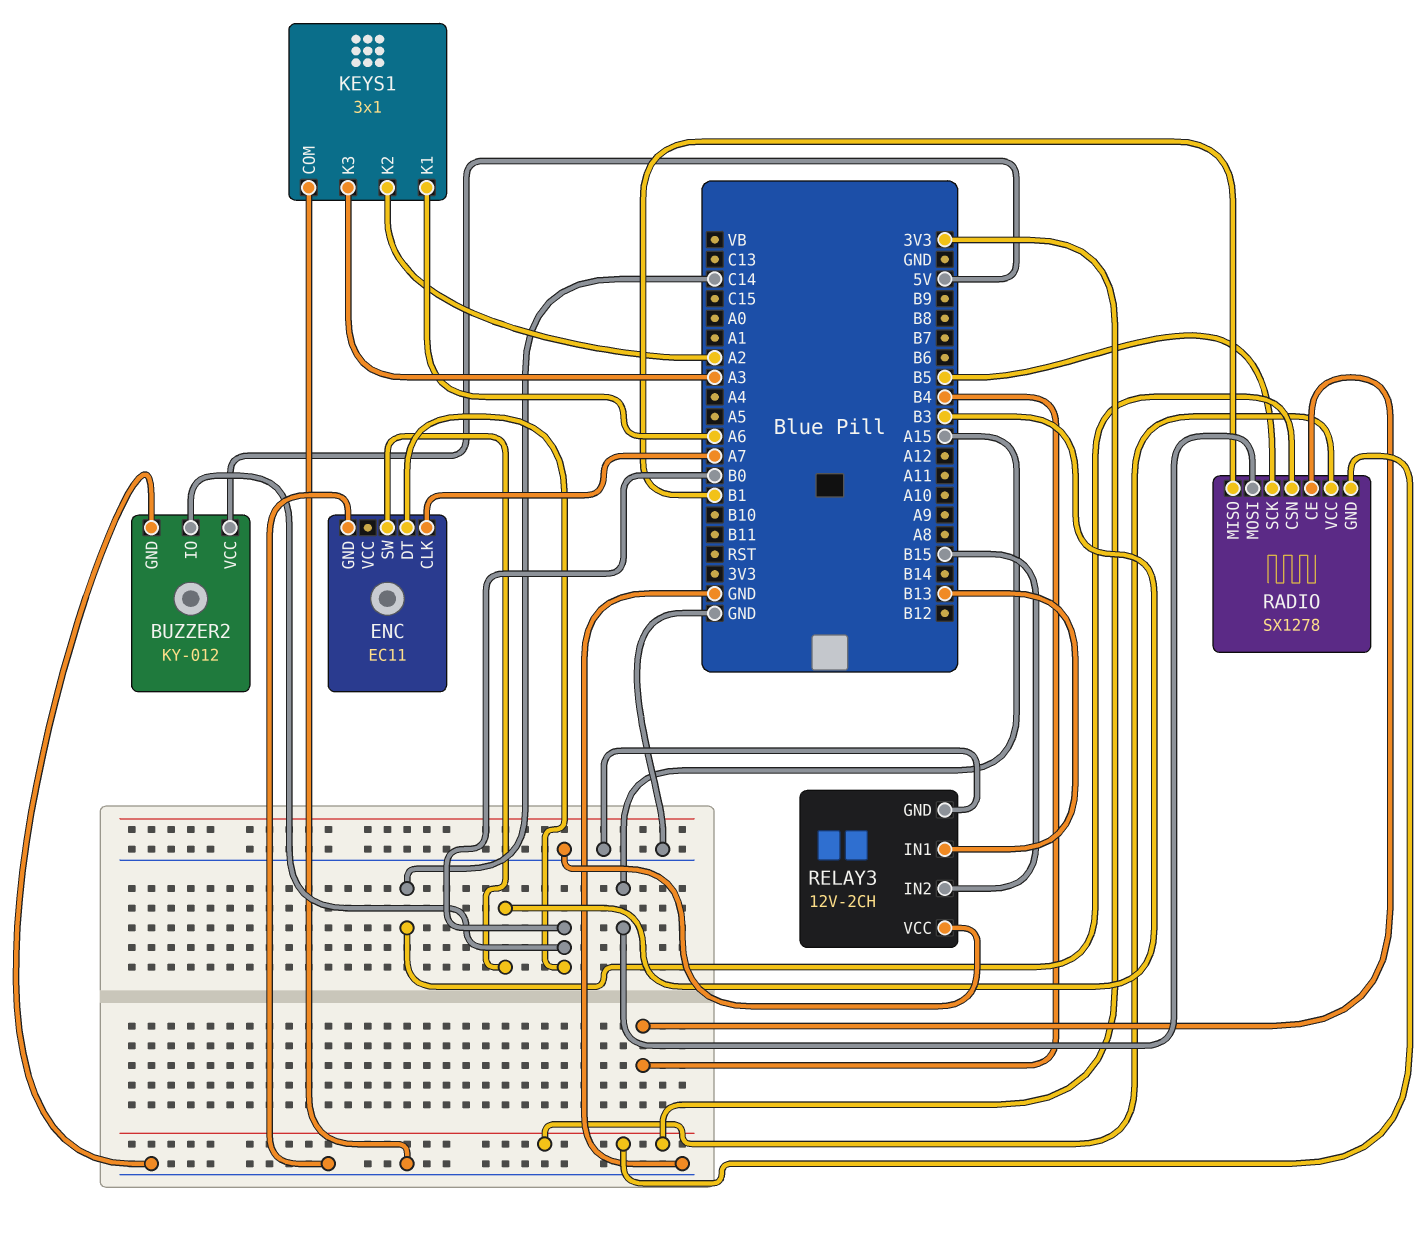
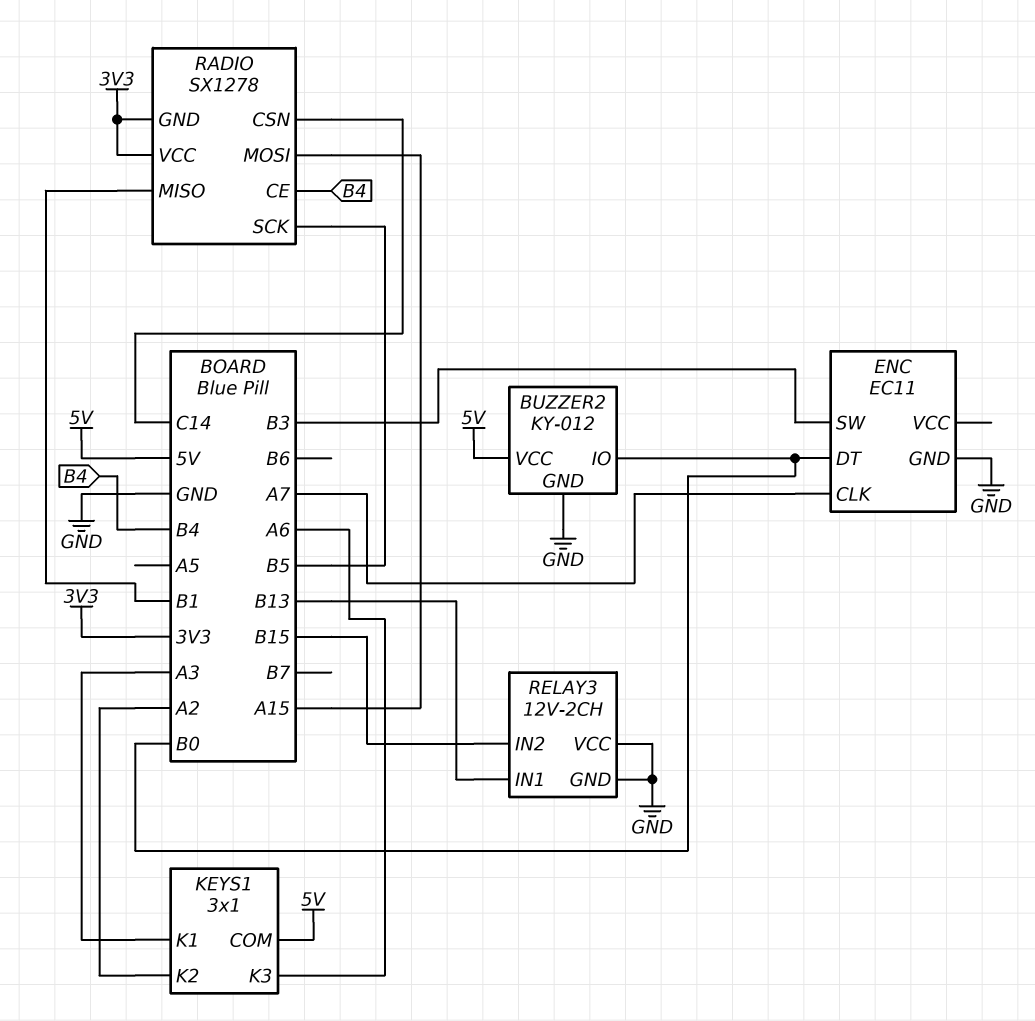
KEYS1 pin COM: GND -> 5V
KEYS1 pin K1: A6 -> A3
KEYS1 pin K3: A3 -> A6

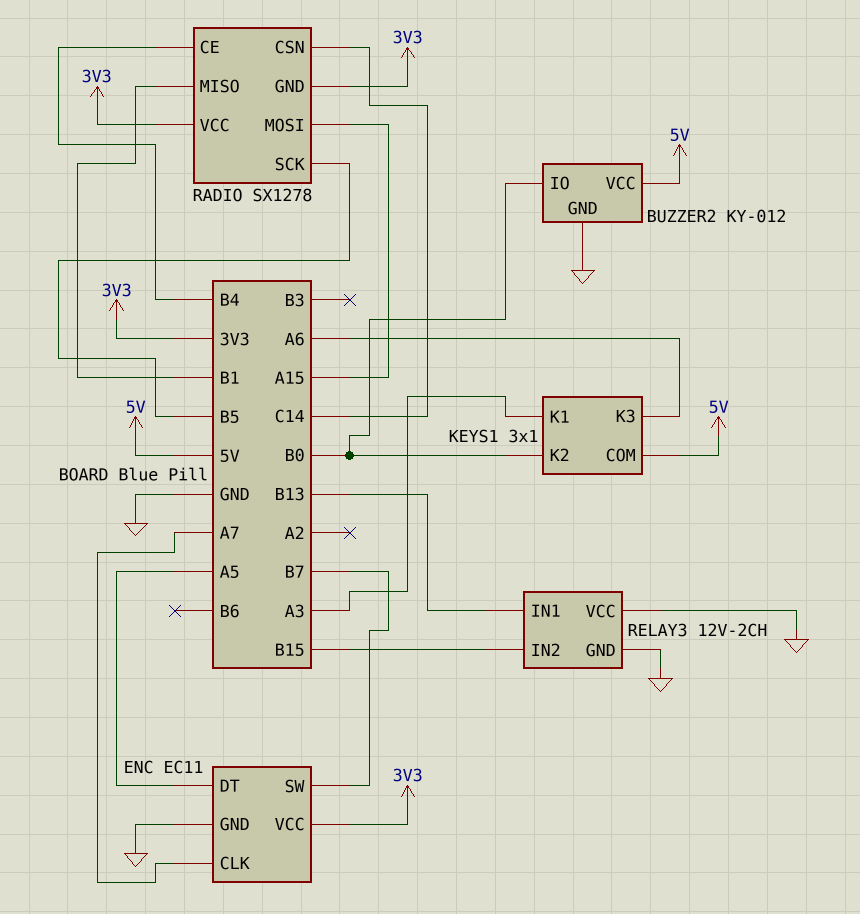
ENC pin DT: B0 -> A5
ENC pin SW: B3 -> B7
ENC pin VCC: none -> 3V3
KEYS1 pin K2: A2 -> B0

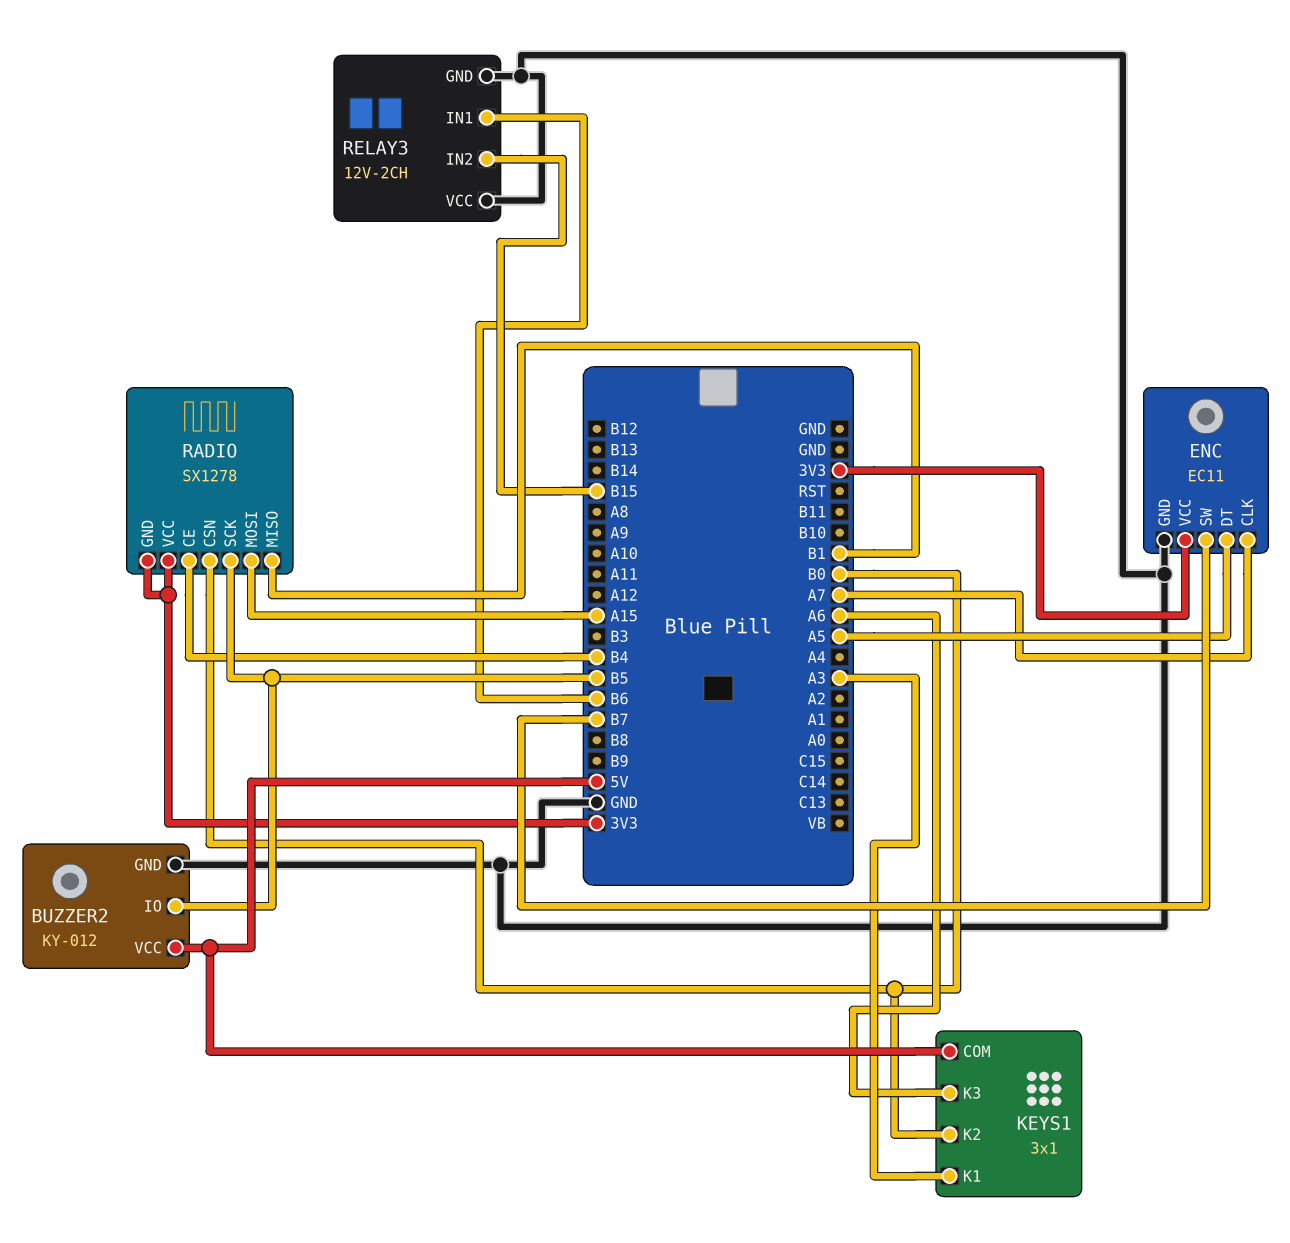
BUZZER2 pin IO: B0 -> B5
RADIO pin CSN: C14 -> B0
RELAY3 pin IN1: B13 -> B6

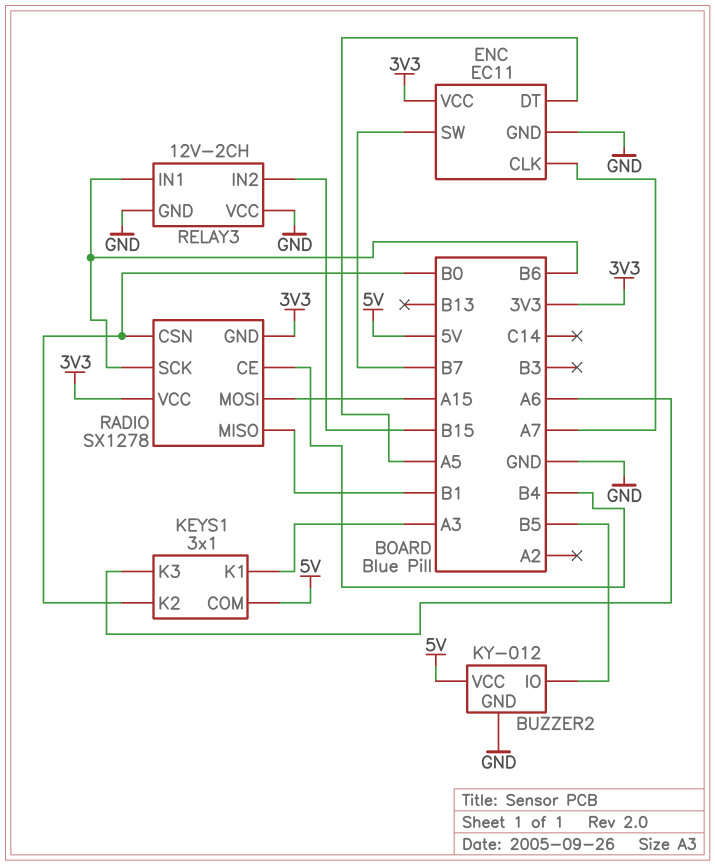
RADIO pin SCK: B5 -> B6

